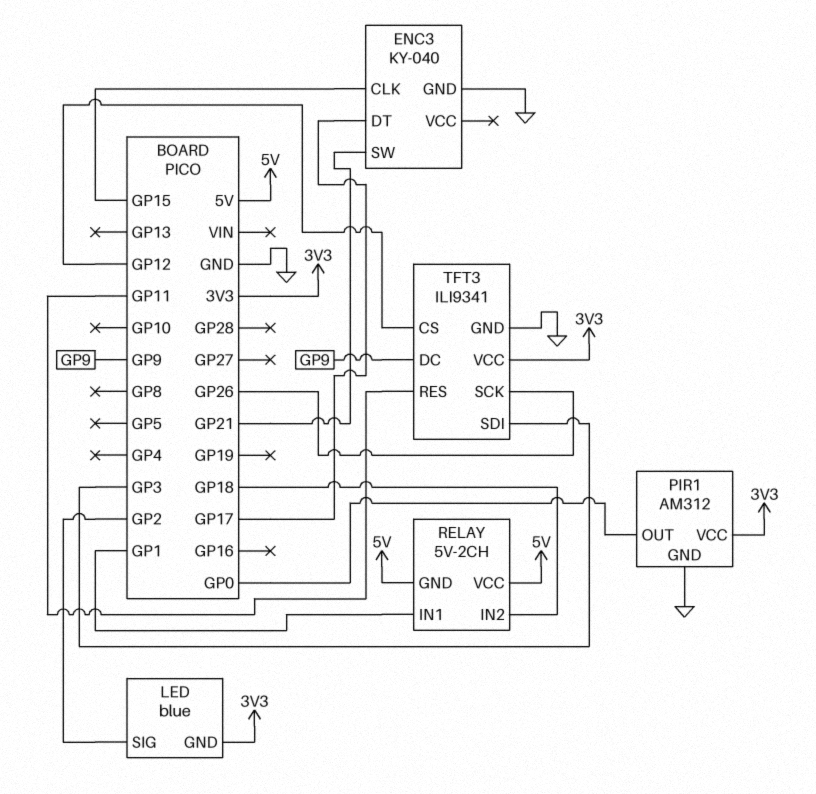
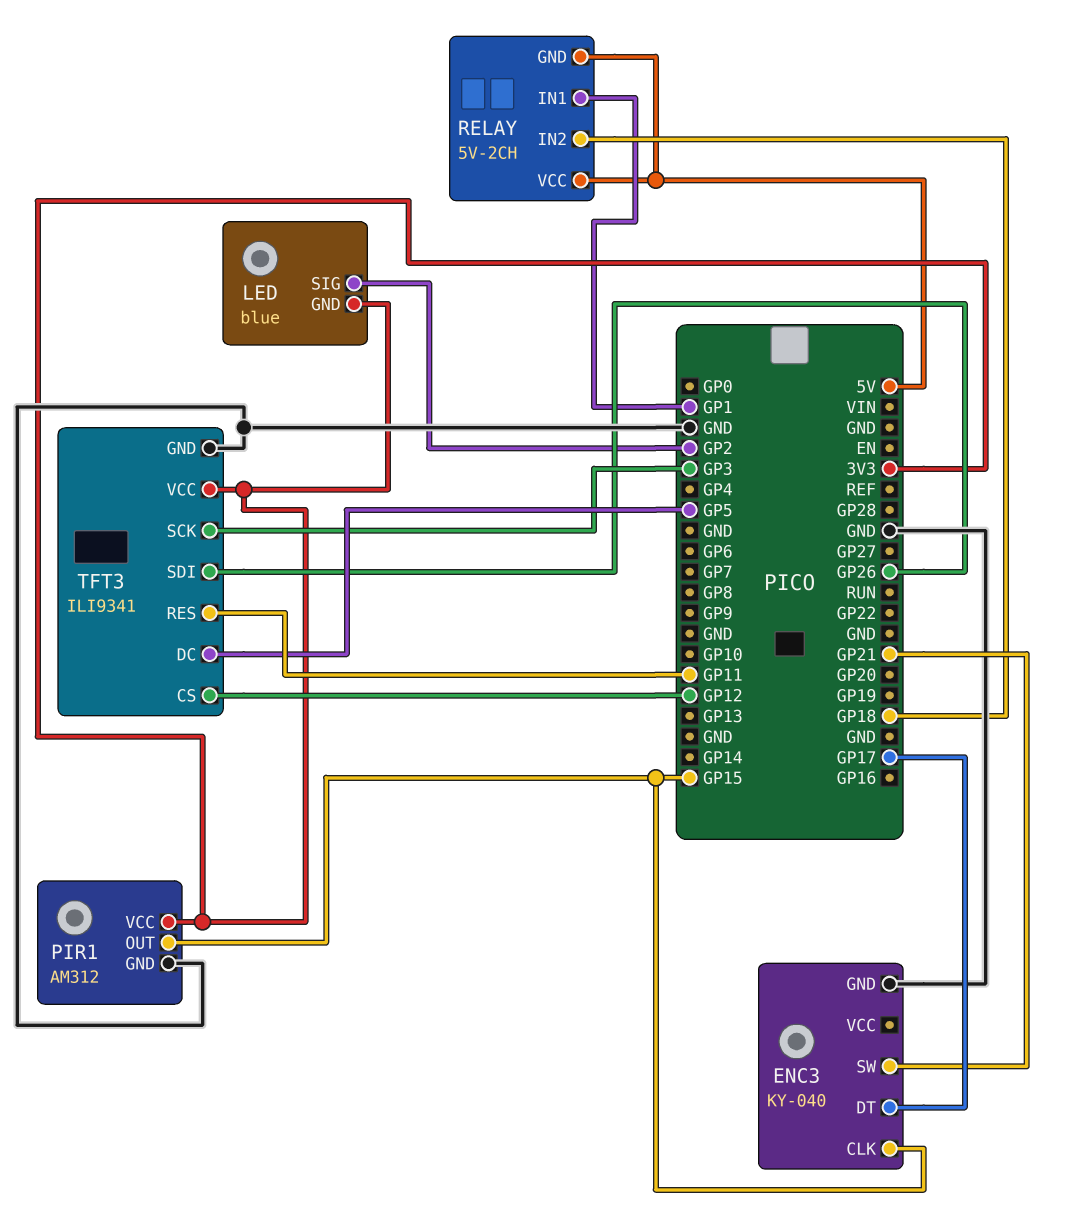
PIR1 pin OUT: GP0 -> GP15
TFT3 pin DC: GP9 -> GP5
TFT3 pin SCK: GP26 -> GP3
TFT3 pin SDI: GP3 -> GP26

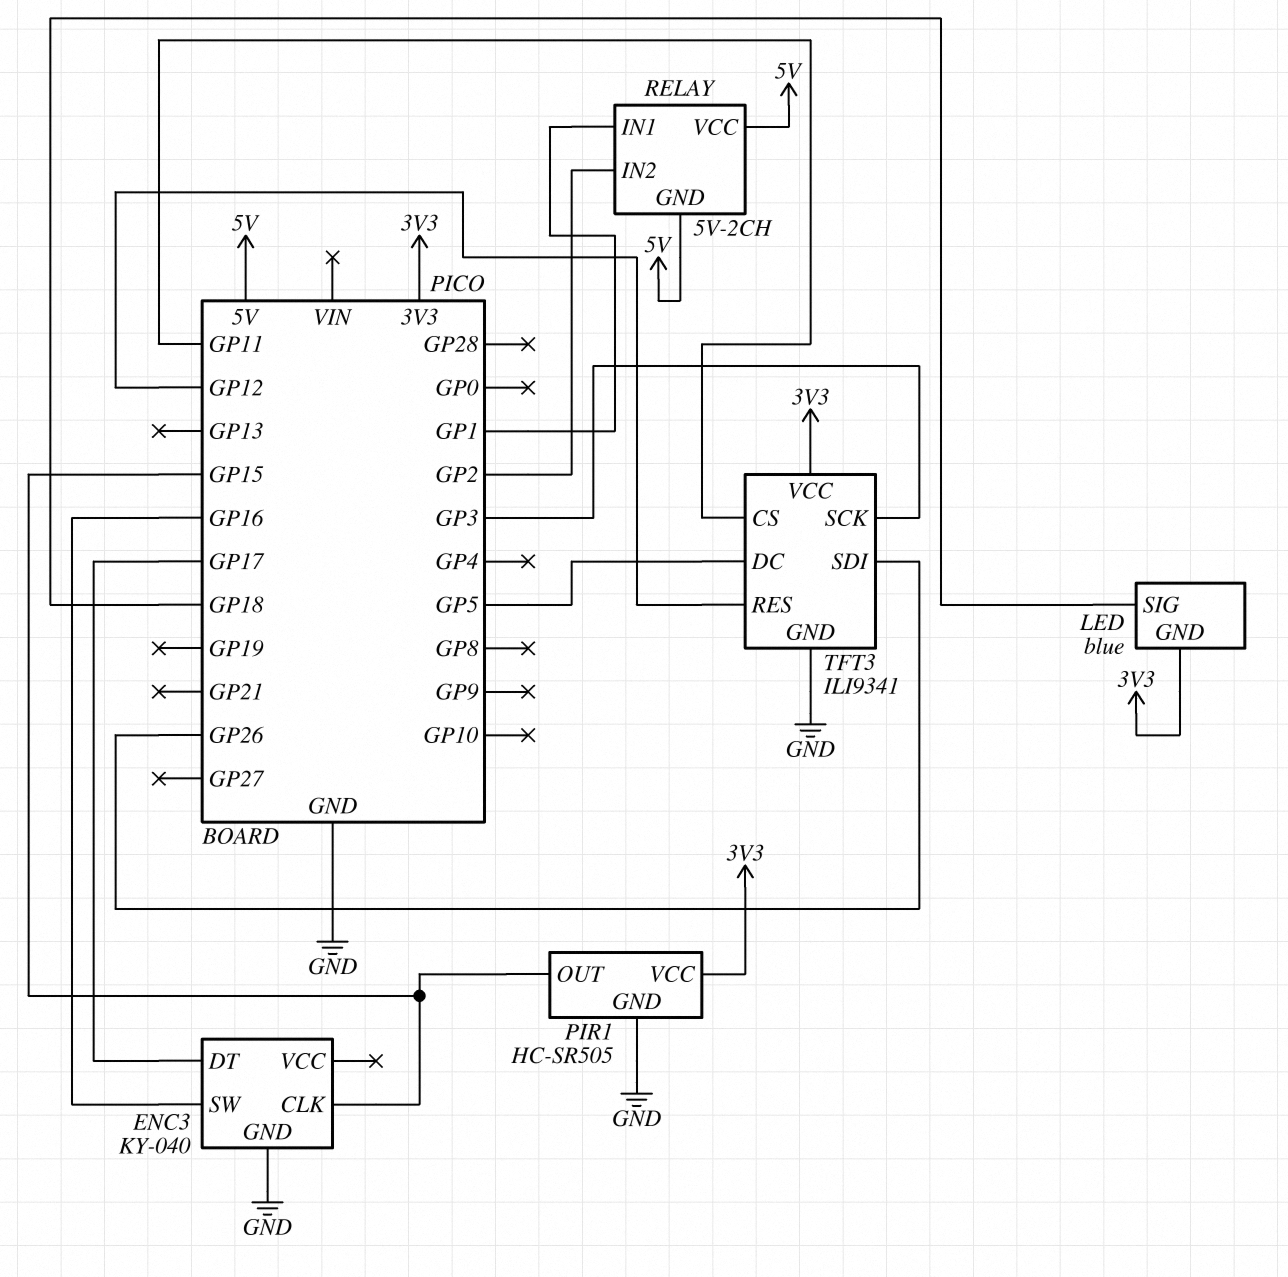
ENC3 pin SW: GP21 -> GP16
LED pin SIG: GP2 -> GP18
PIR1: AM312 -> HC-SR505
RELAY pin IN2: GP18 -> GP2
TFT3 pin CS: GP12 -> GP11
TFT3 pin RES: GP11 -> GP12

